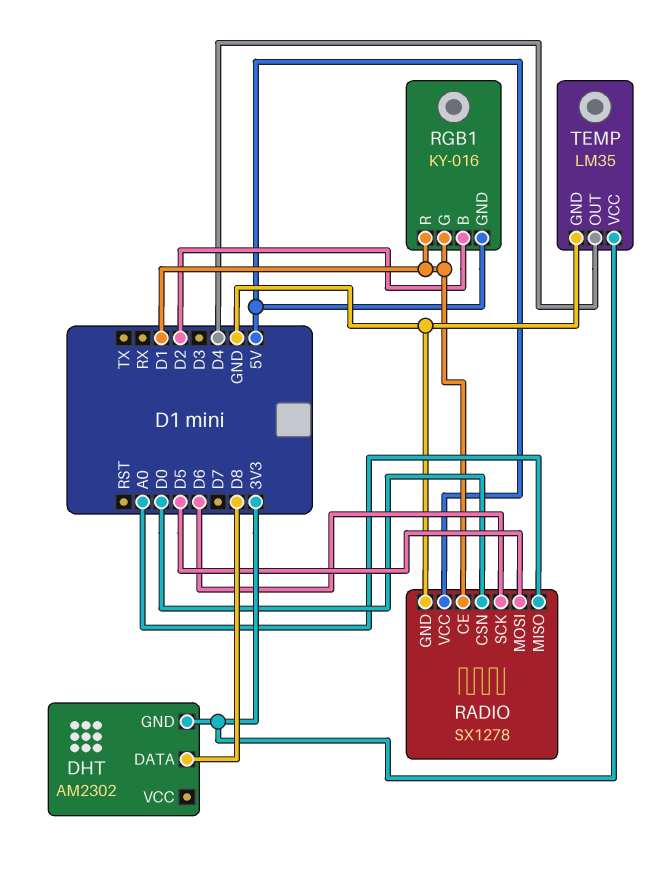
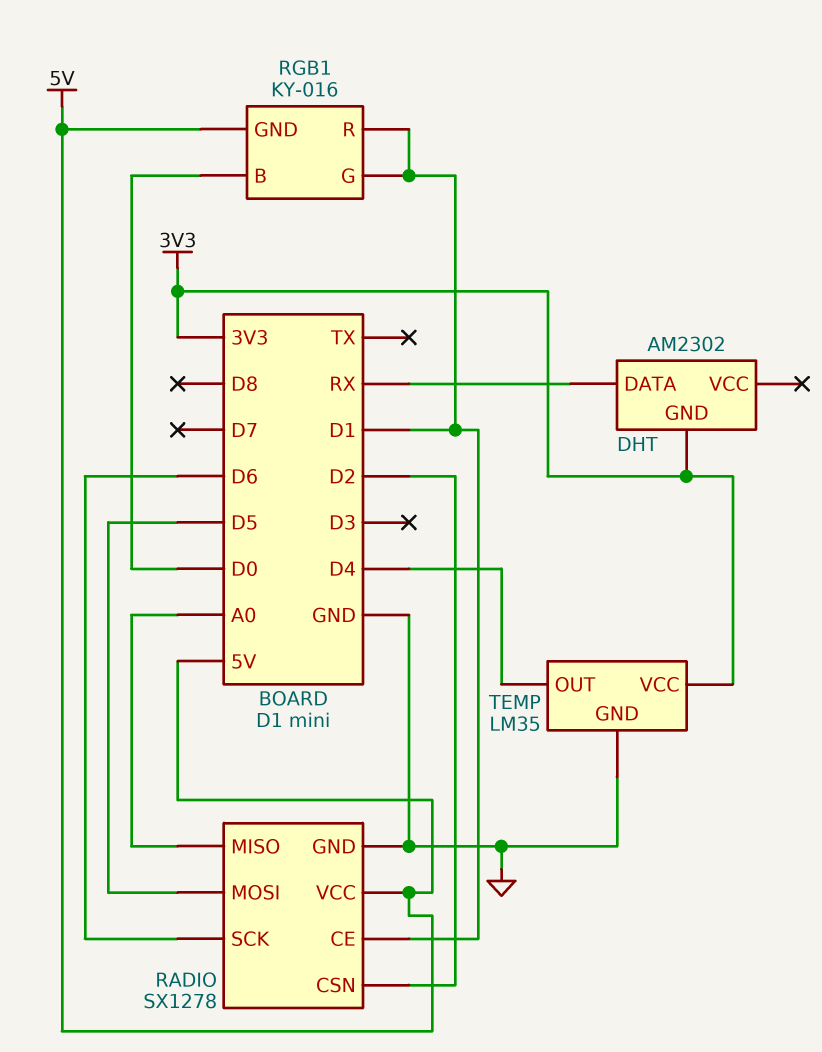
DHT pin DATA: D8 -> RX
RADIO pin CSN: D0 -> D2
RGB1 pin B: D2 -> D0

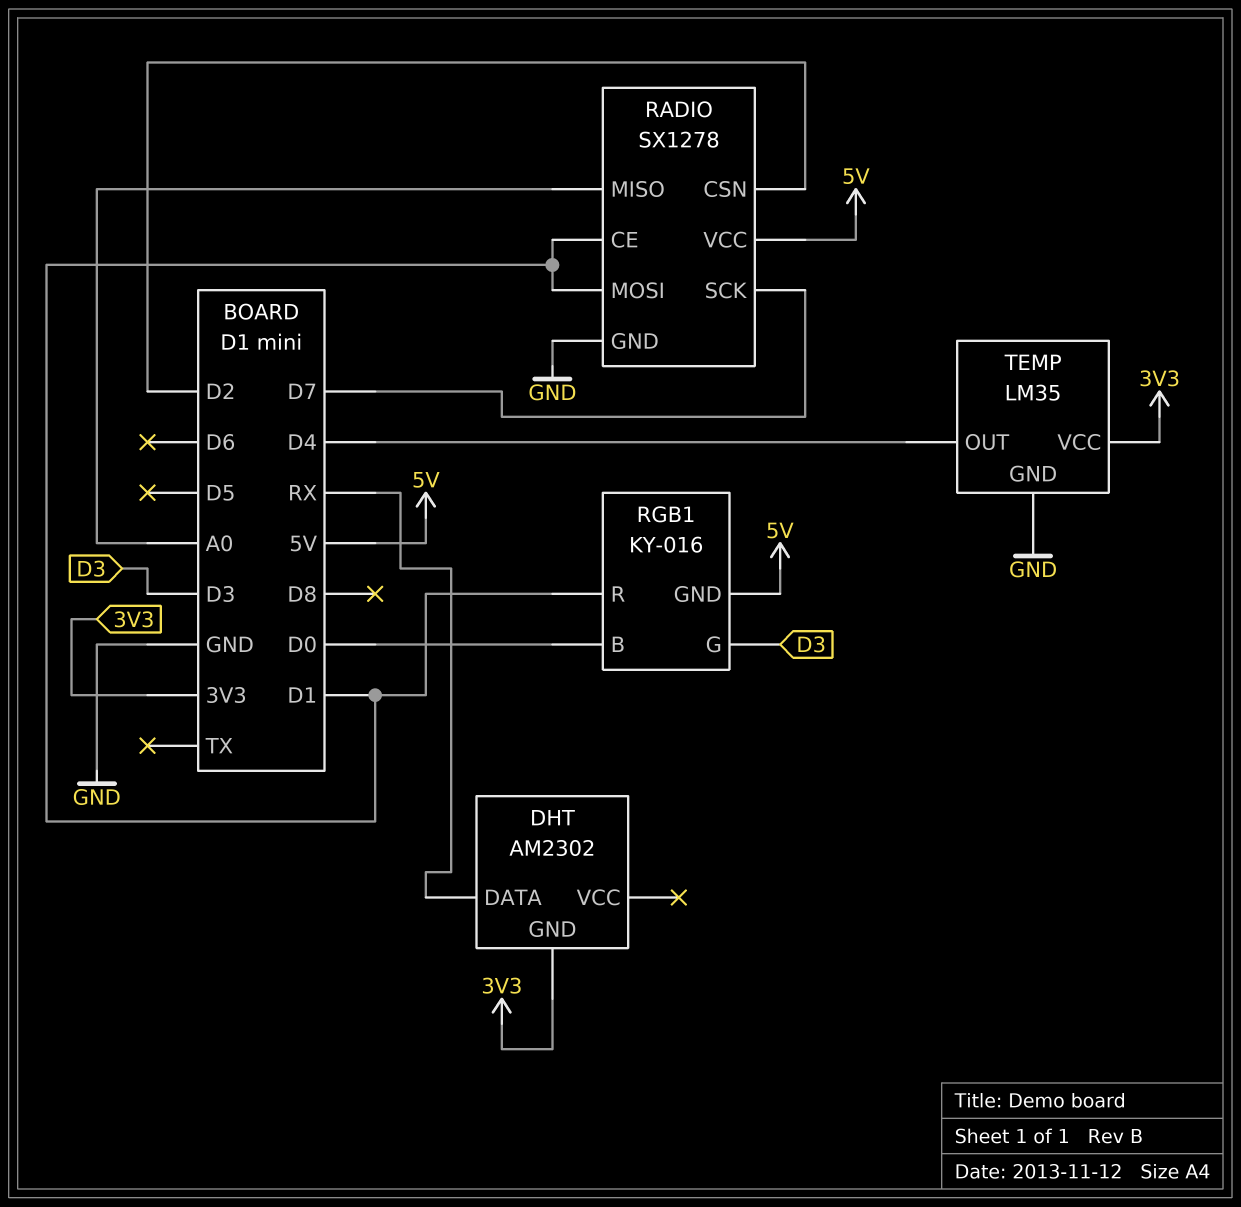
RADIO pin MOSI: D5 -> D1
RADIO pin SCK: D6 -> D7
RGB1 pin G: D1 -> D3

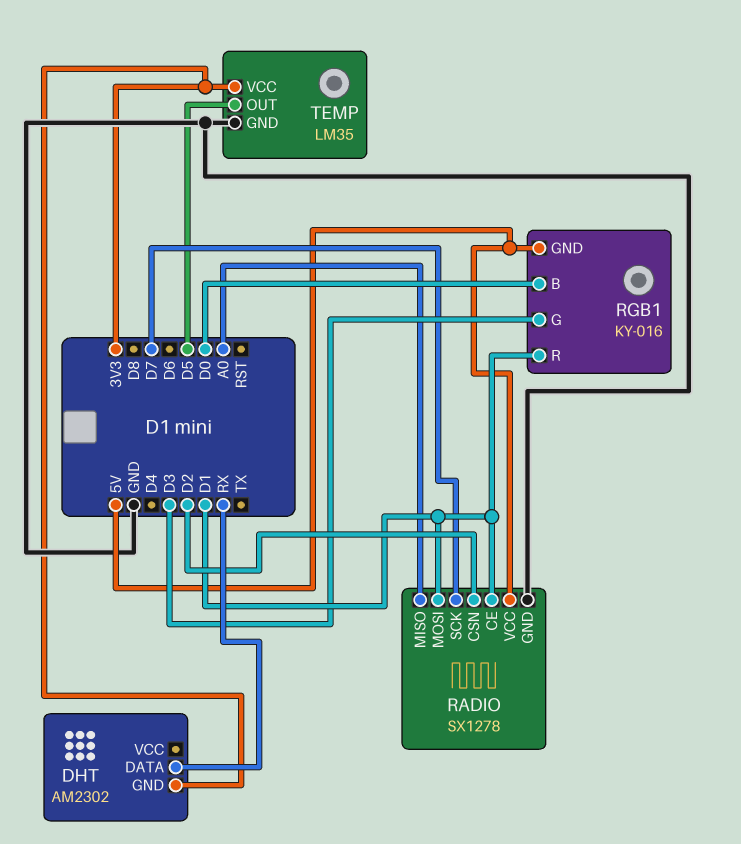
TEMP pin OUT: D4 -> D5

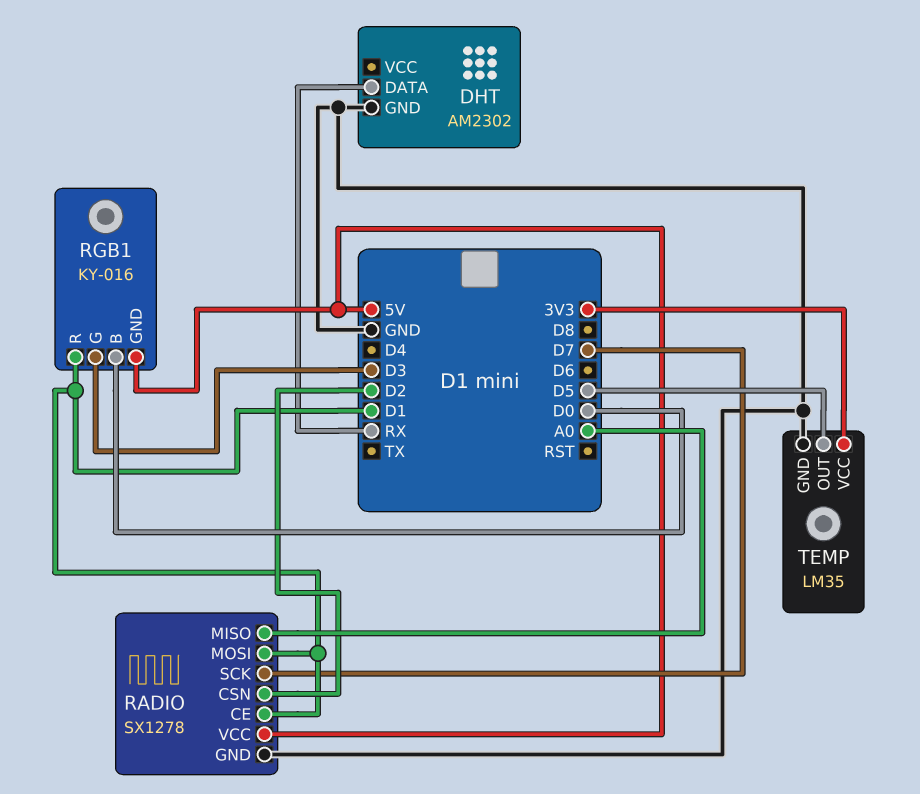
DHT pin GND: 3V3 -> GND

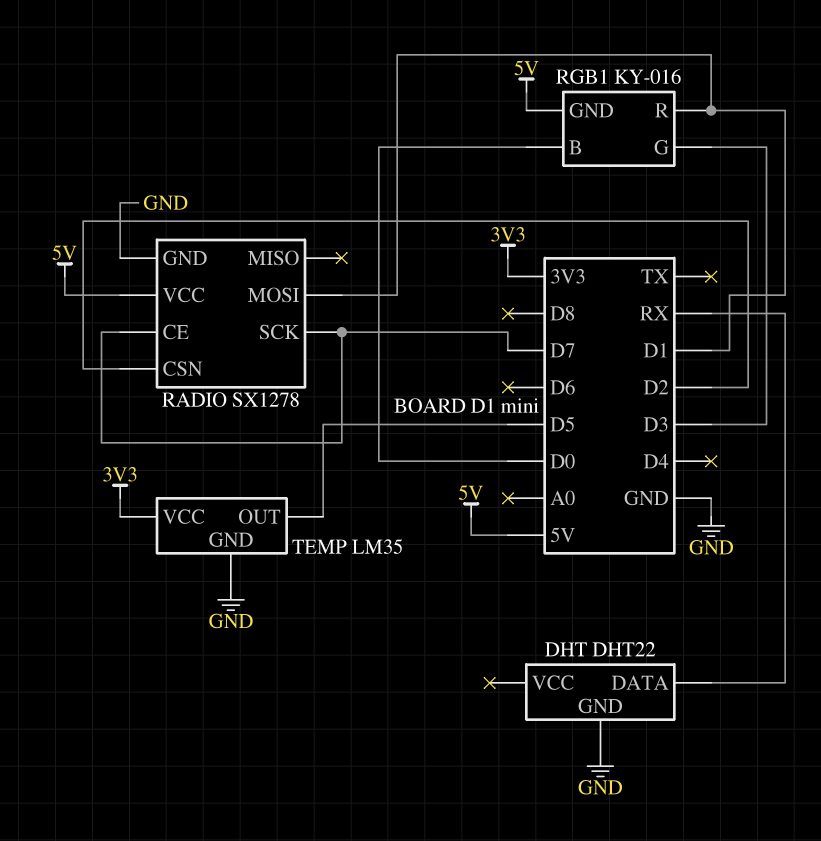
DHT: AM2302 -> DHT22
RADIO pin CE: D1 -> D7
RADIO pin MISO: A0 -> none

